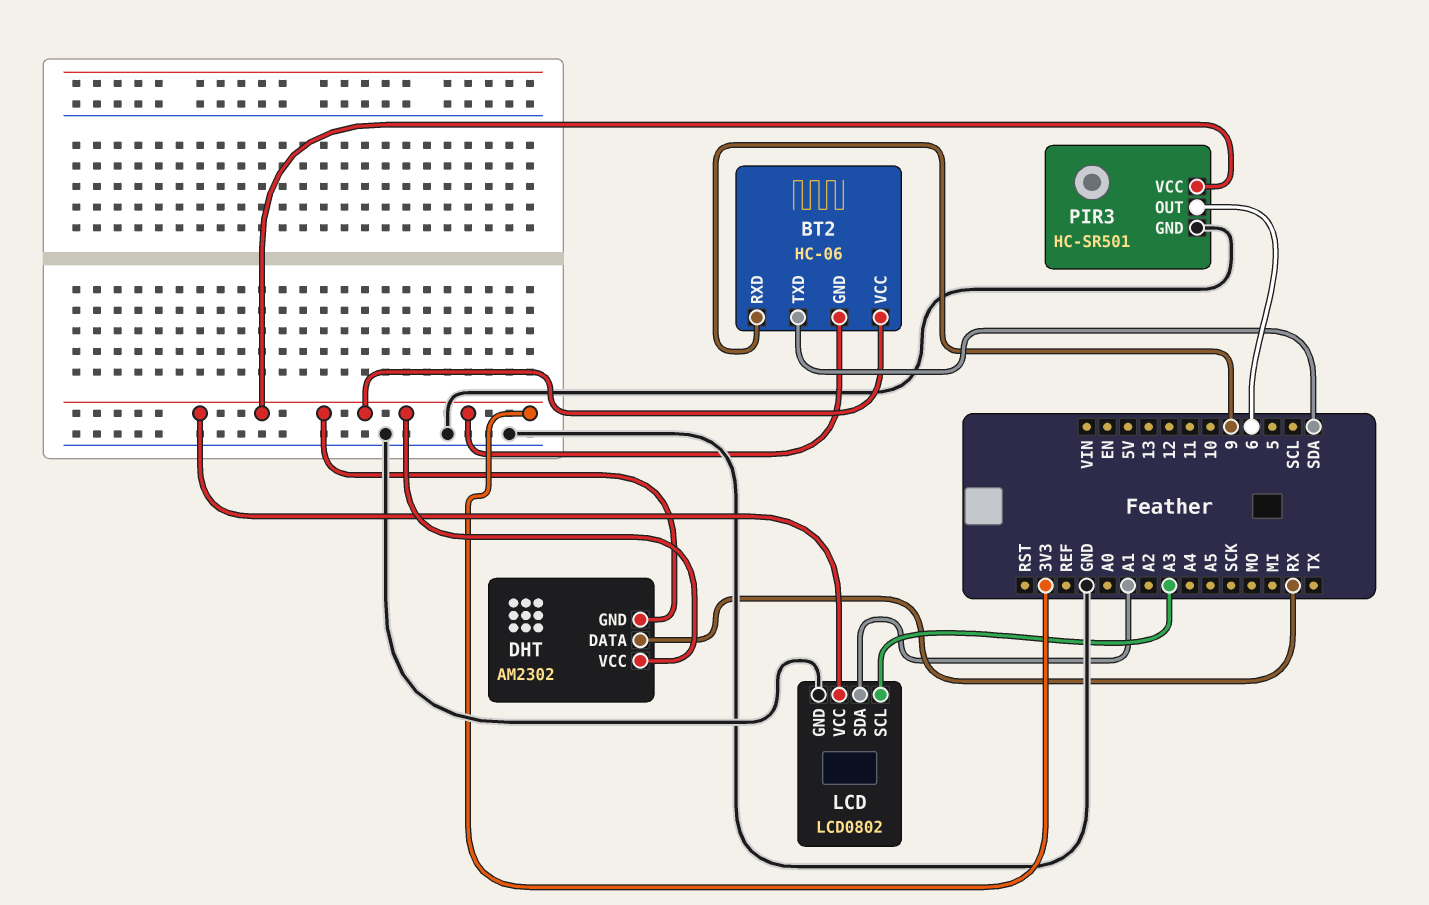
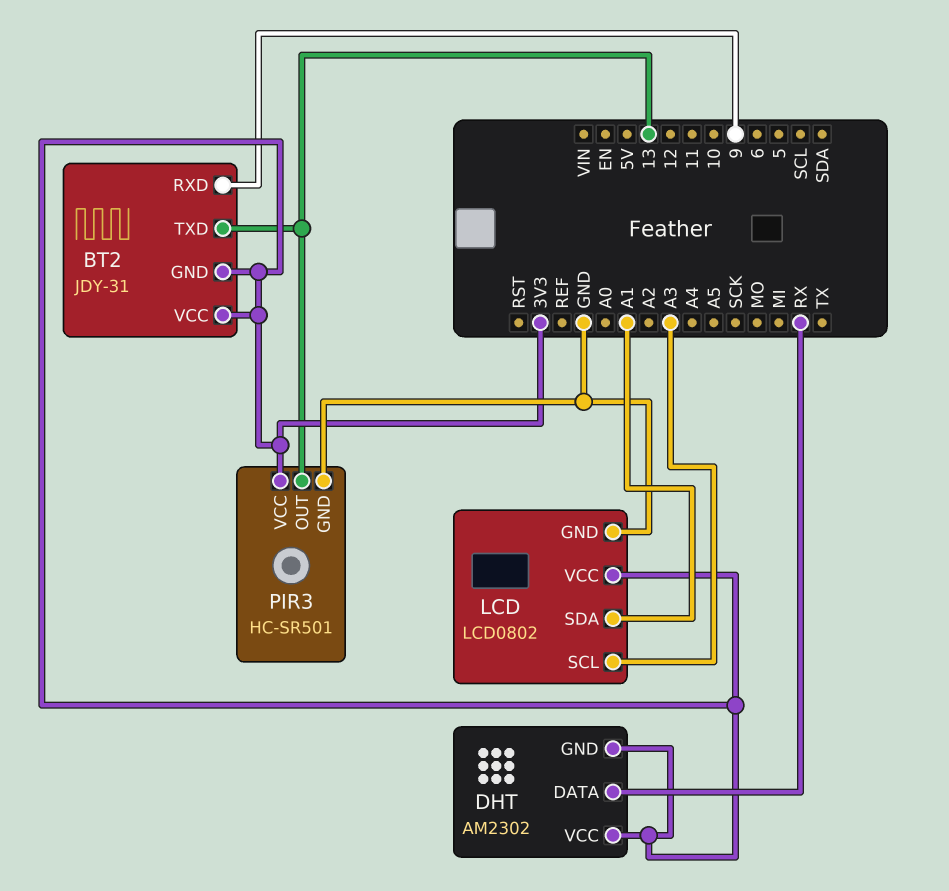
BT2: HC-06 -> JDY-31
BT2 pin TXD: SDA -> 13
PIR3 pin OUT: 6 -> 13

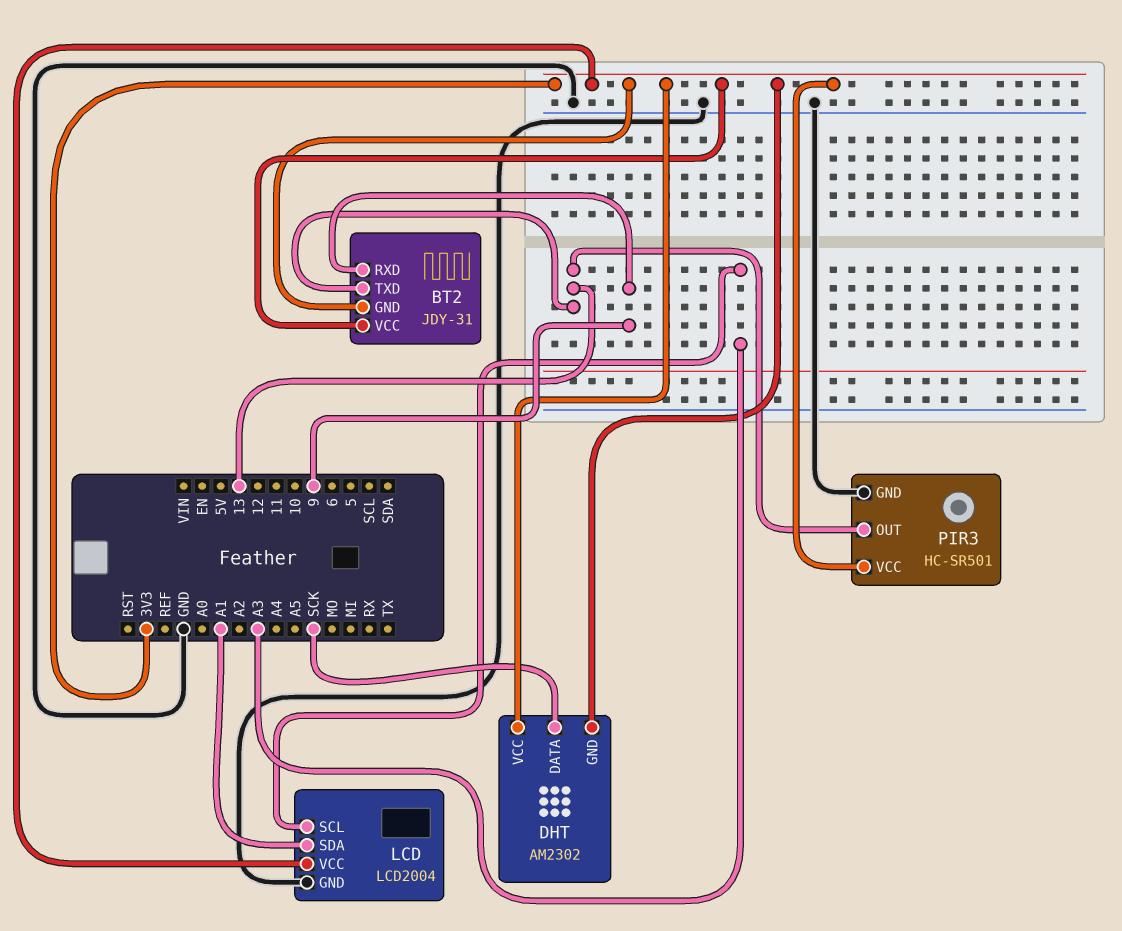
DHT pin DATA: RX -> SCK
LCD: LCD0802 -> LCD2004

